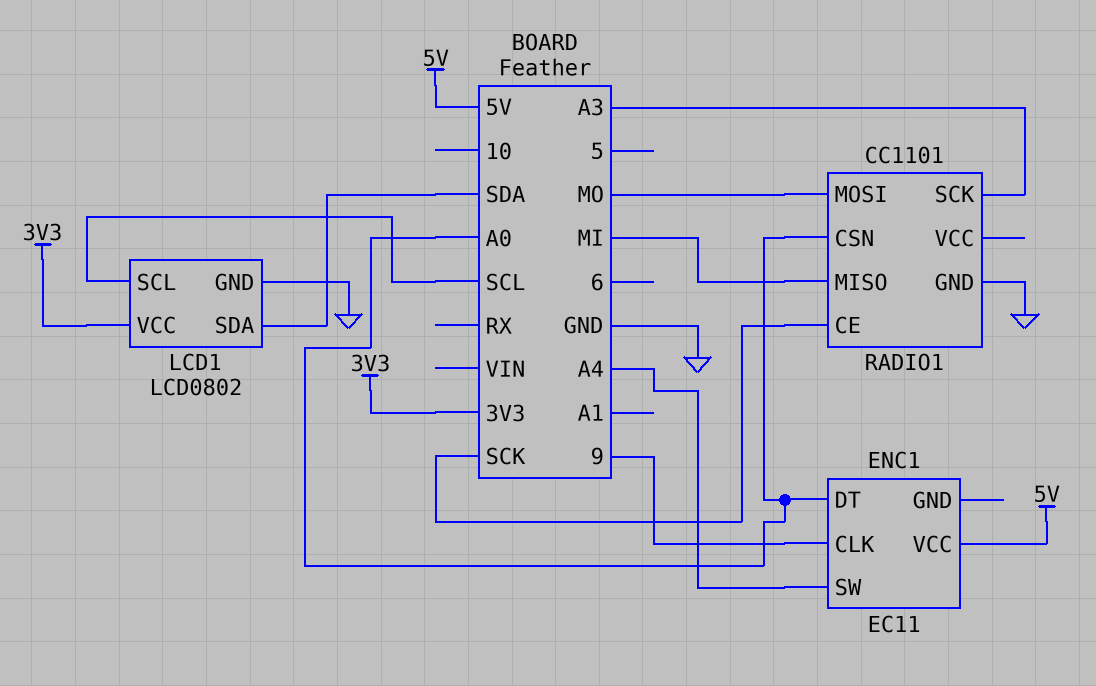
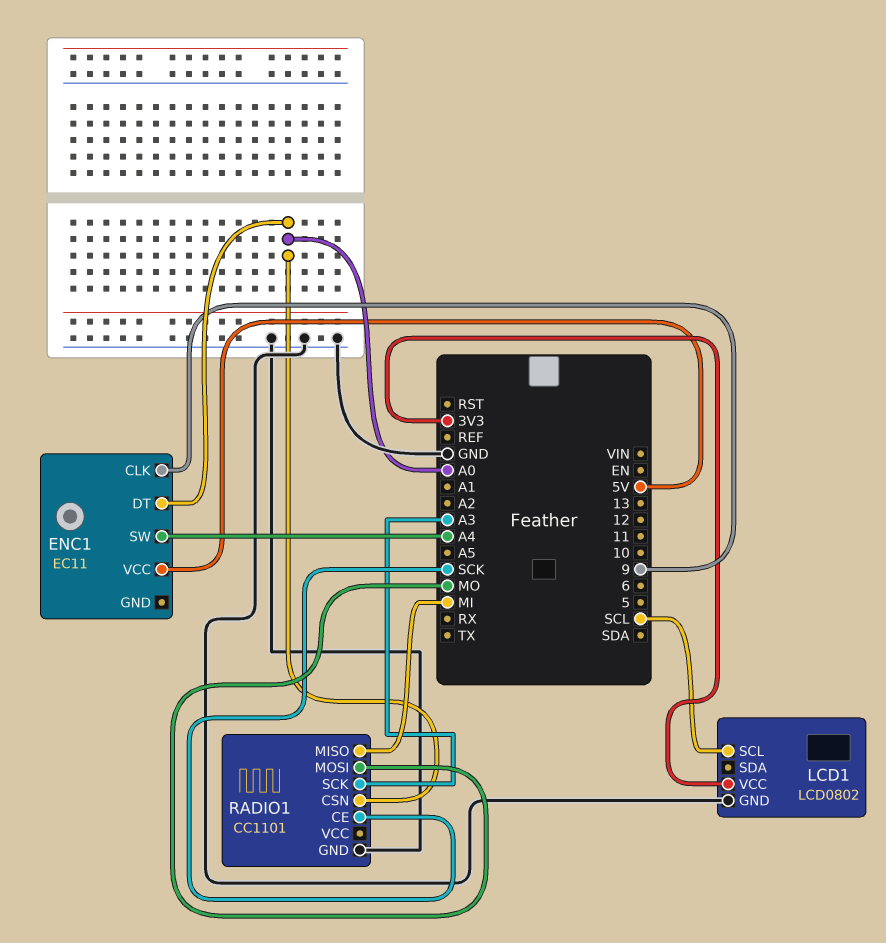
LCD1 pin SDA: SDA -> none

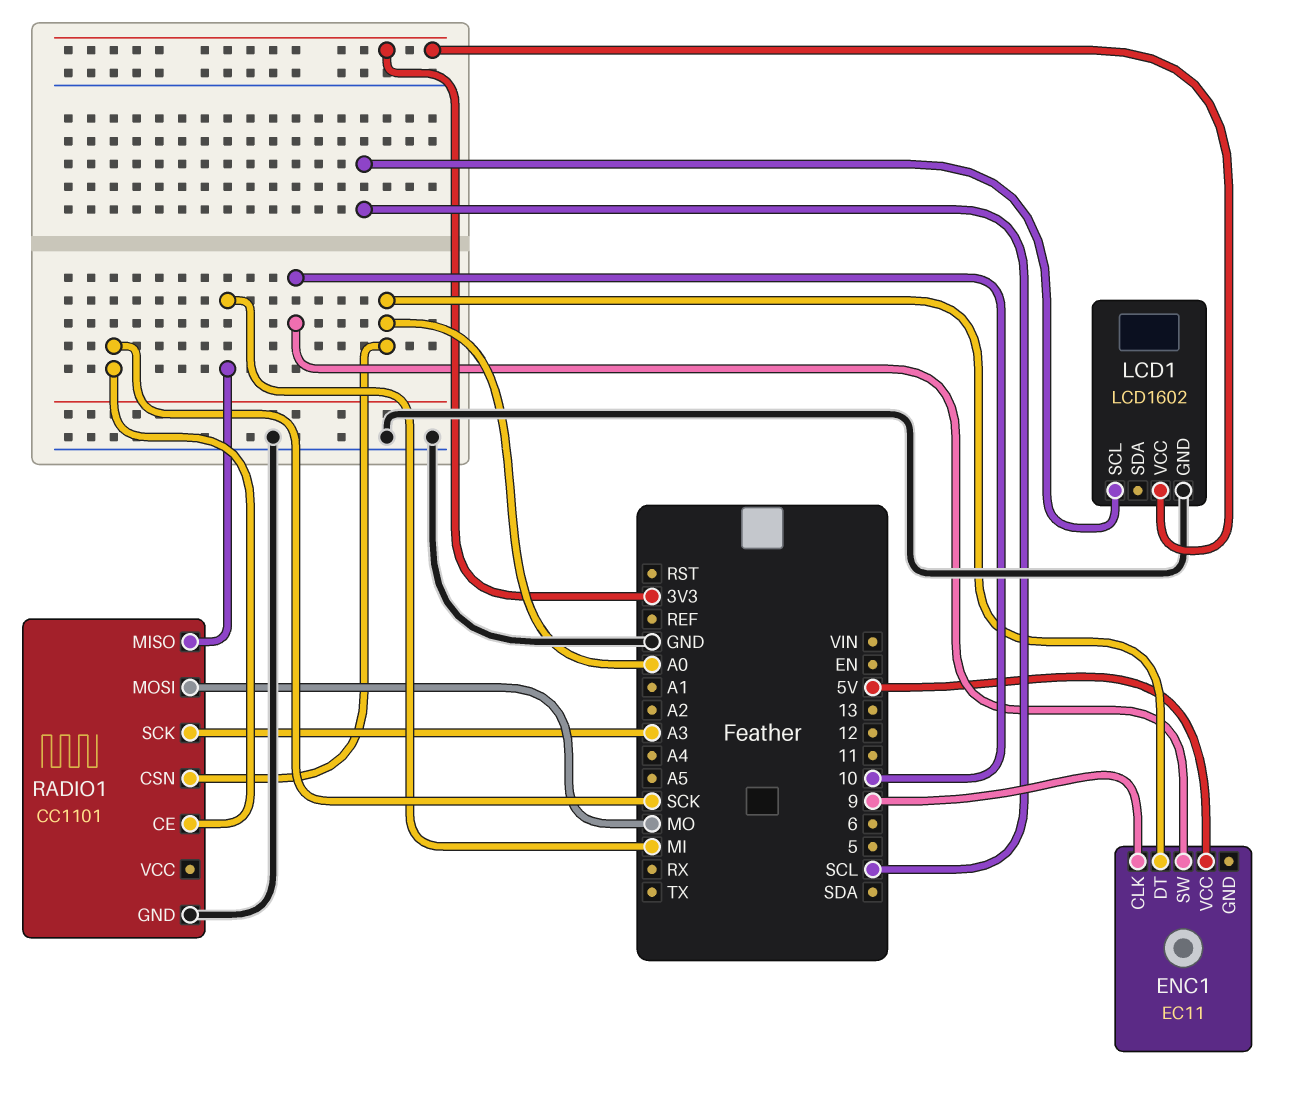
ENC1 pin SW: A4 -> 10
LCD1: LCD0802 -> LCD1602

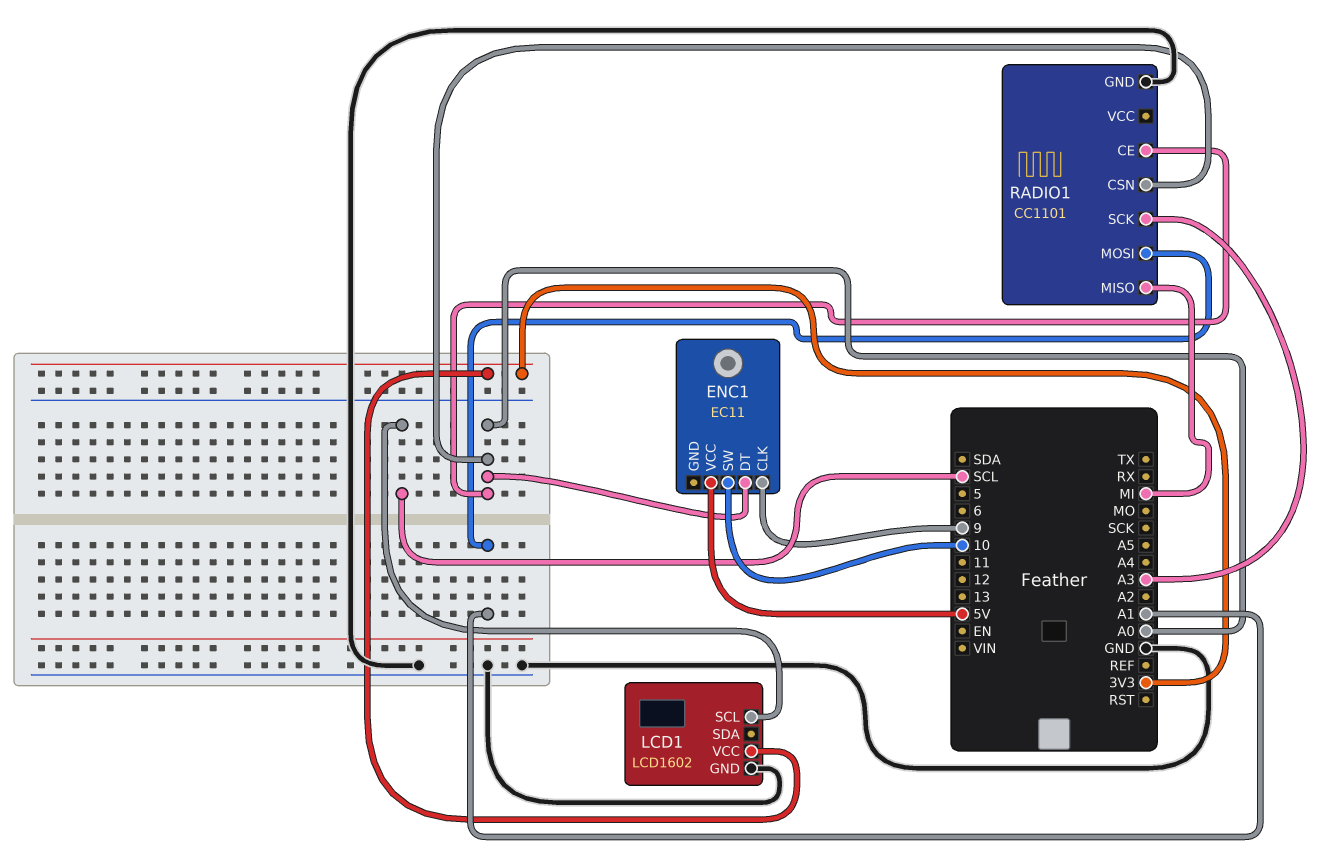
RADIO1 pin CE: SCK -> A0
RADIO1 pin MOSI: MO -> A1

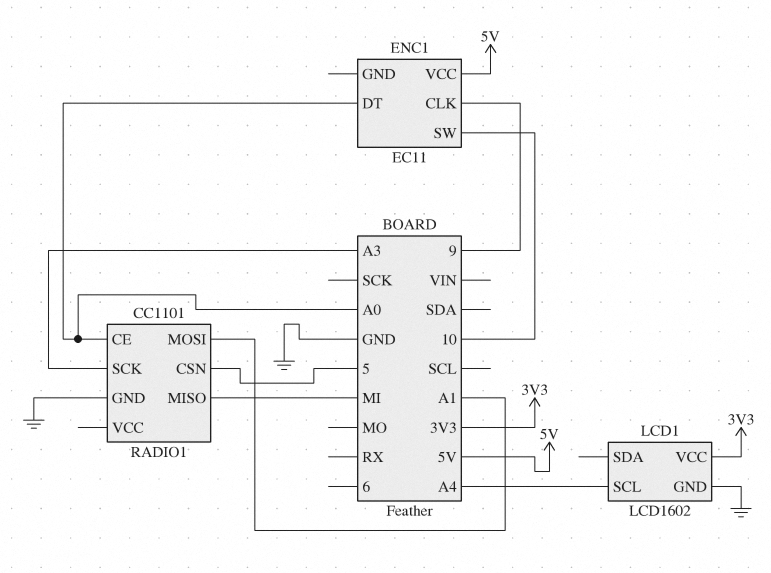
LCD1 pin SCL: SCL -> A4
RADIO1 pin CSN: A0 -> 5

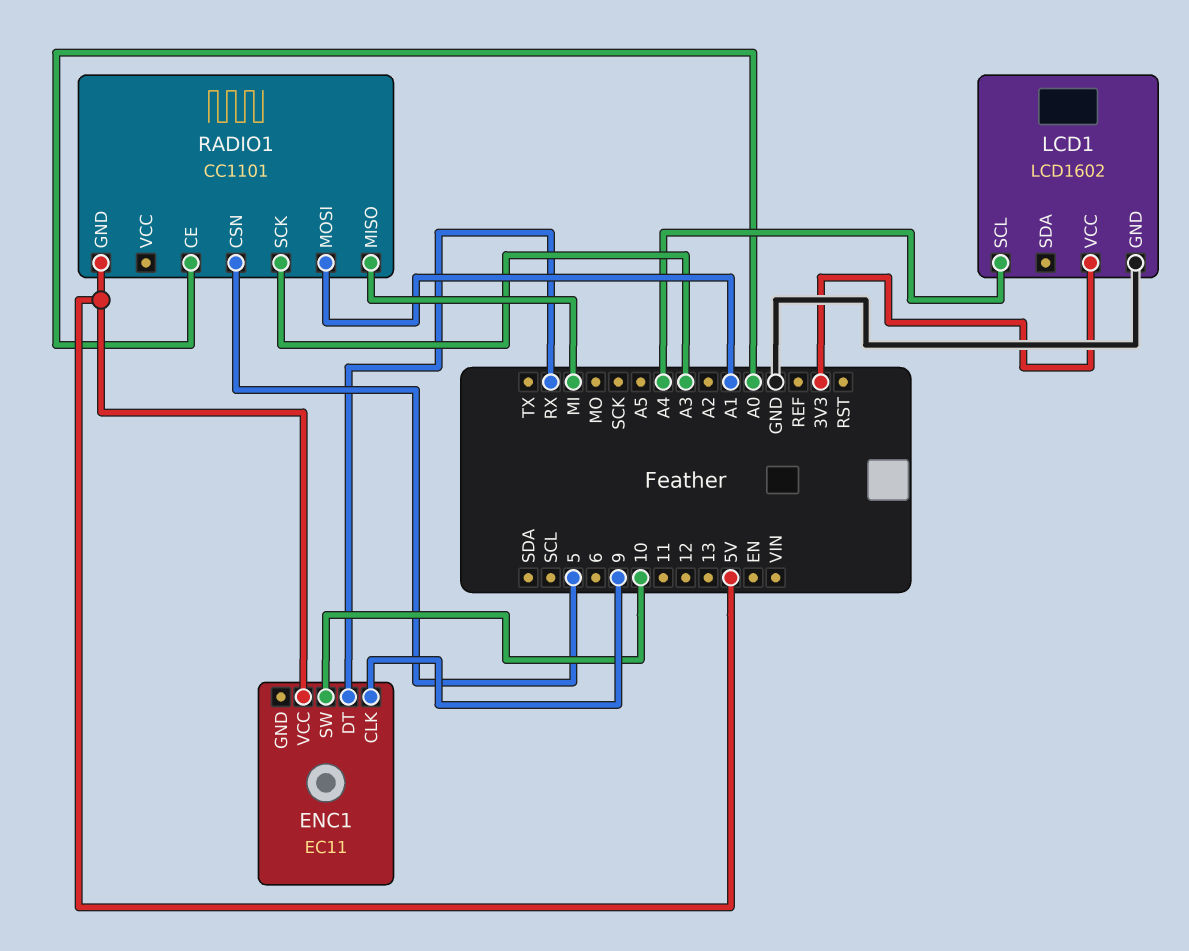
ENC1 pin DT: A0 -> RX
RADIO1 pin GND: GND -> 5V

